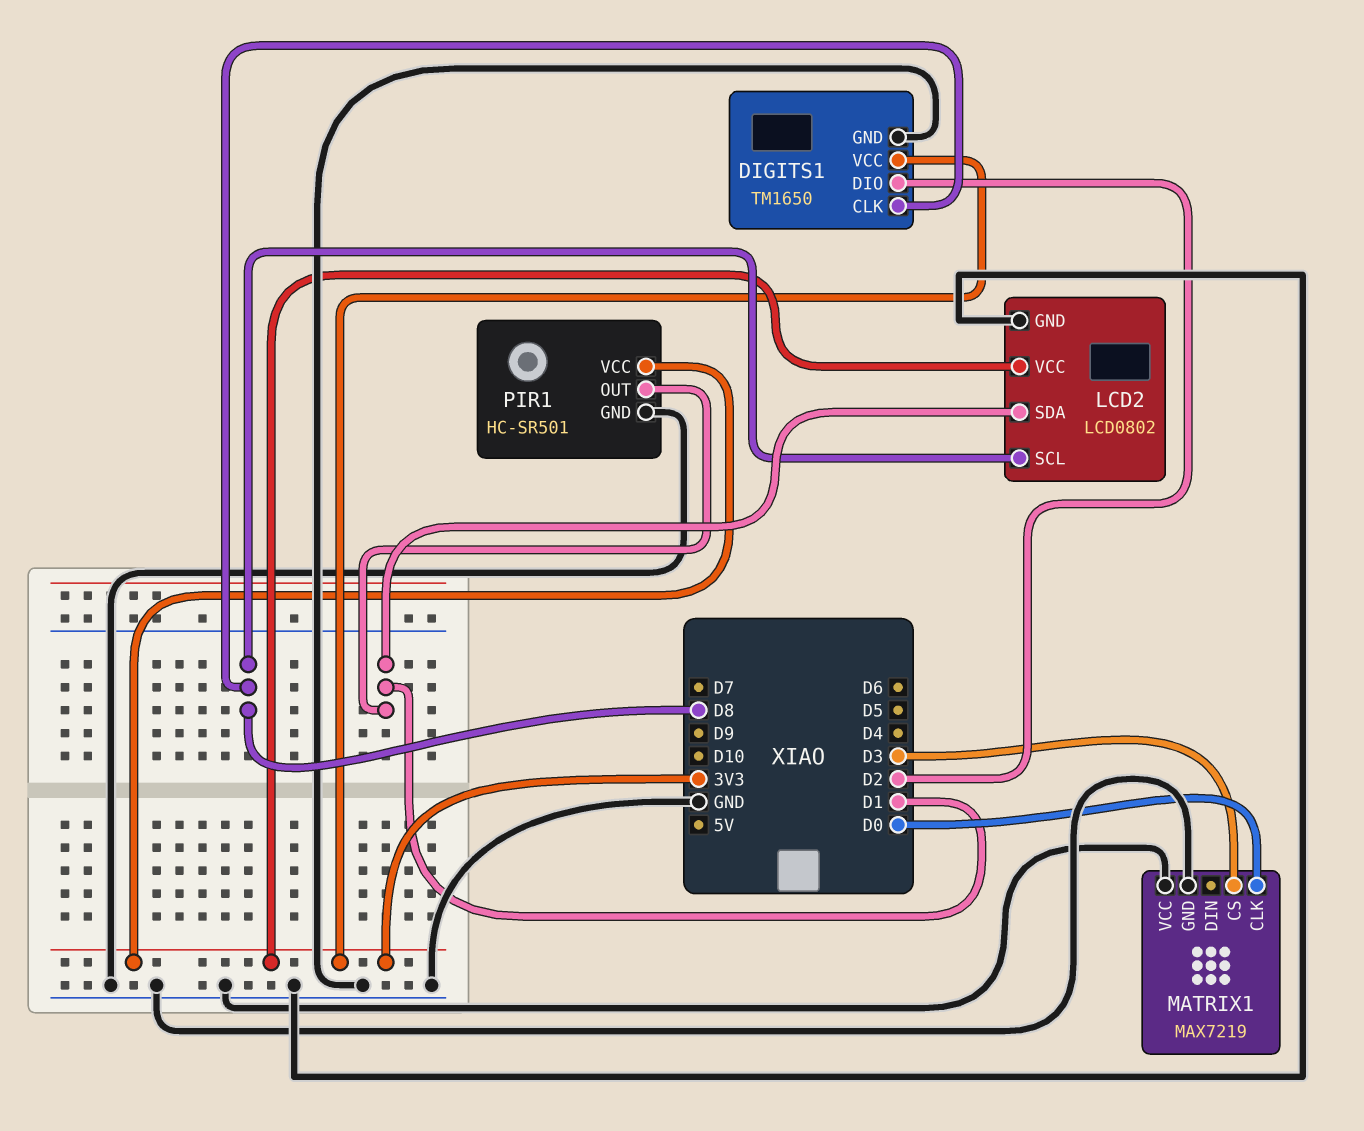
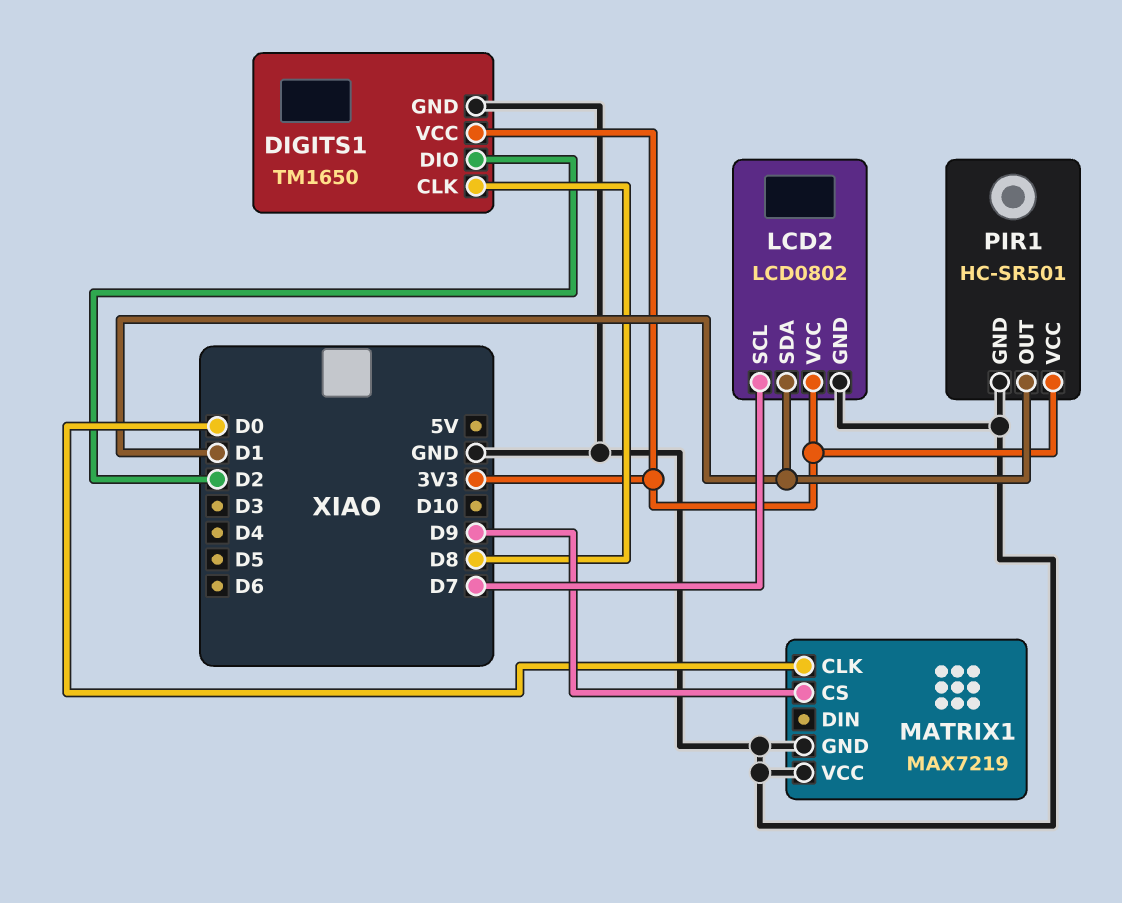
LCD2 pin SCL: D8 -> D7
MATRIX1 pin CS: D3 -> D9

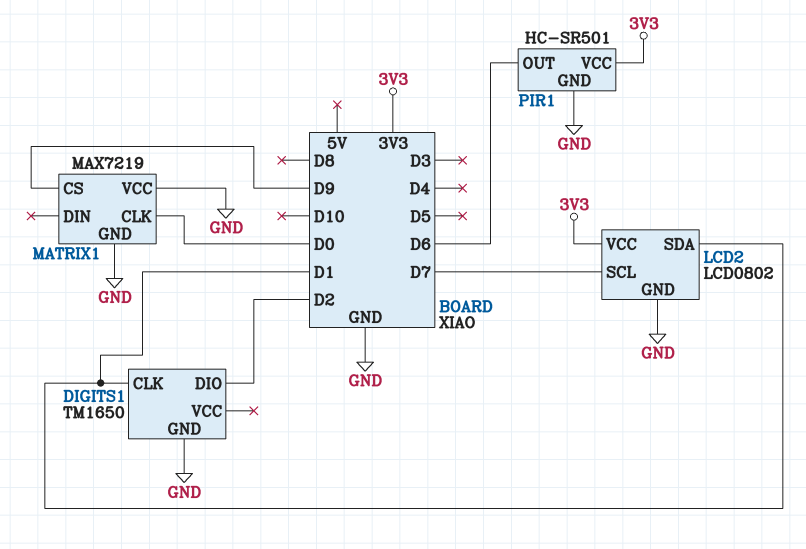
DIGITS1 pin CLK: D8 -> D1
DIGITS1 pin VCC: 3V3 -> none
PIR1 pin OUT: D1 -> D6

